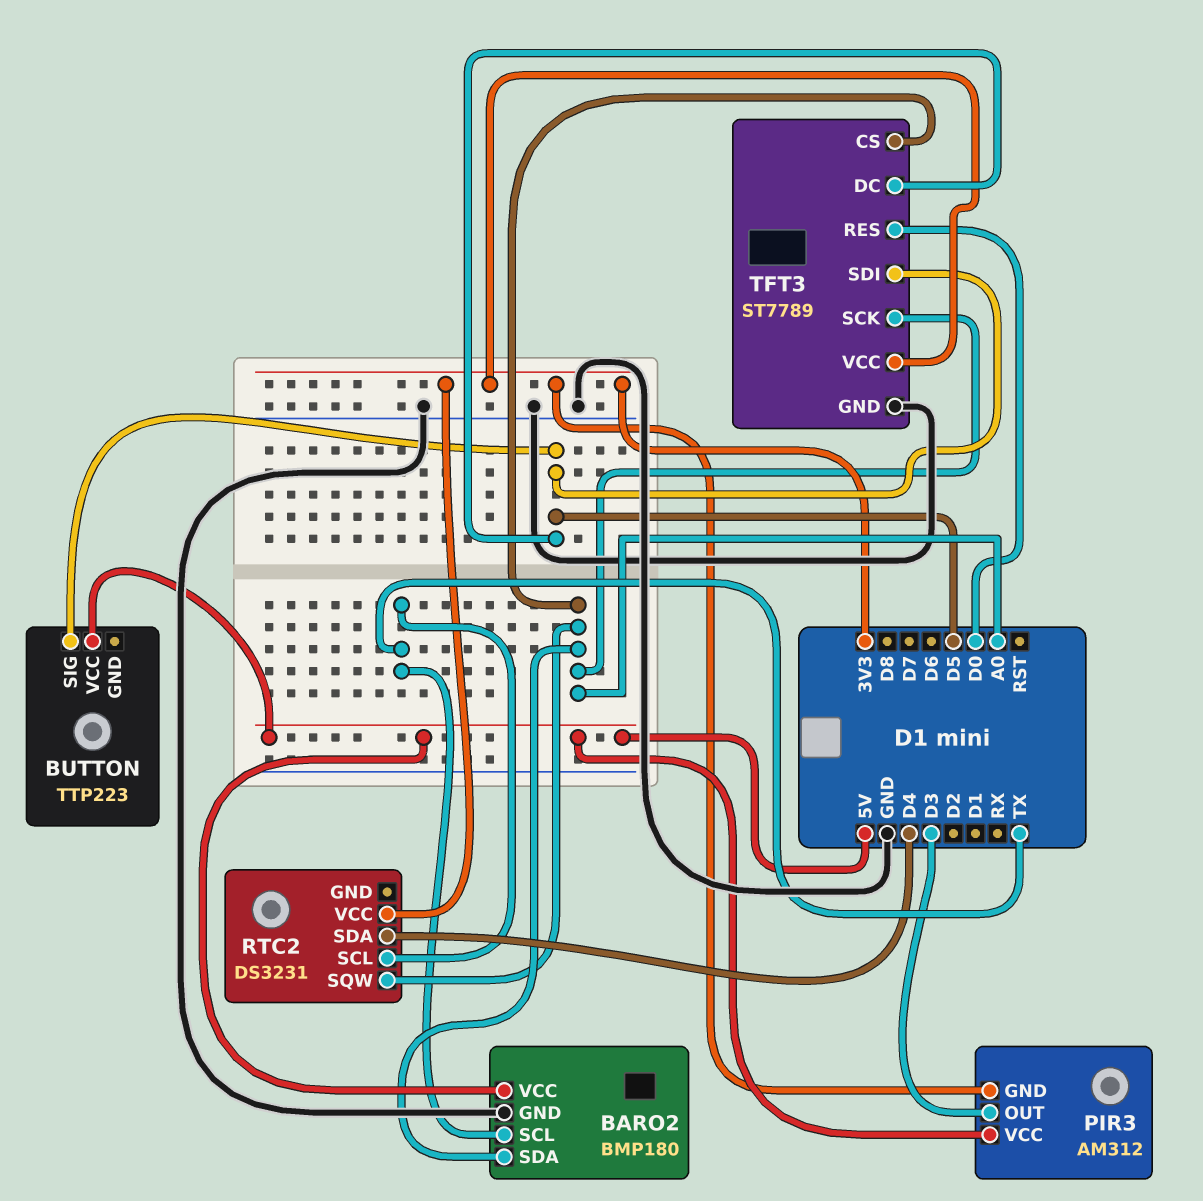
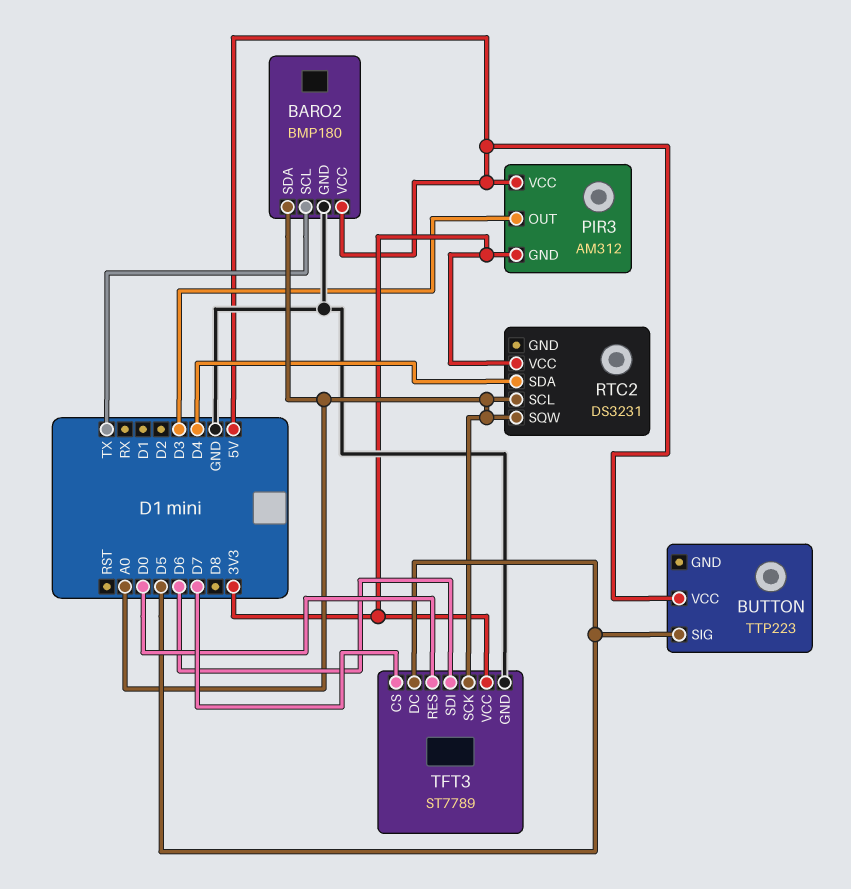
RTC2 pin SCL: TX -> A0
TFT3 pin CS: A0 -> D7
TFT3 pin SDI: D5 -> D6

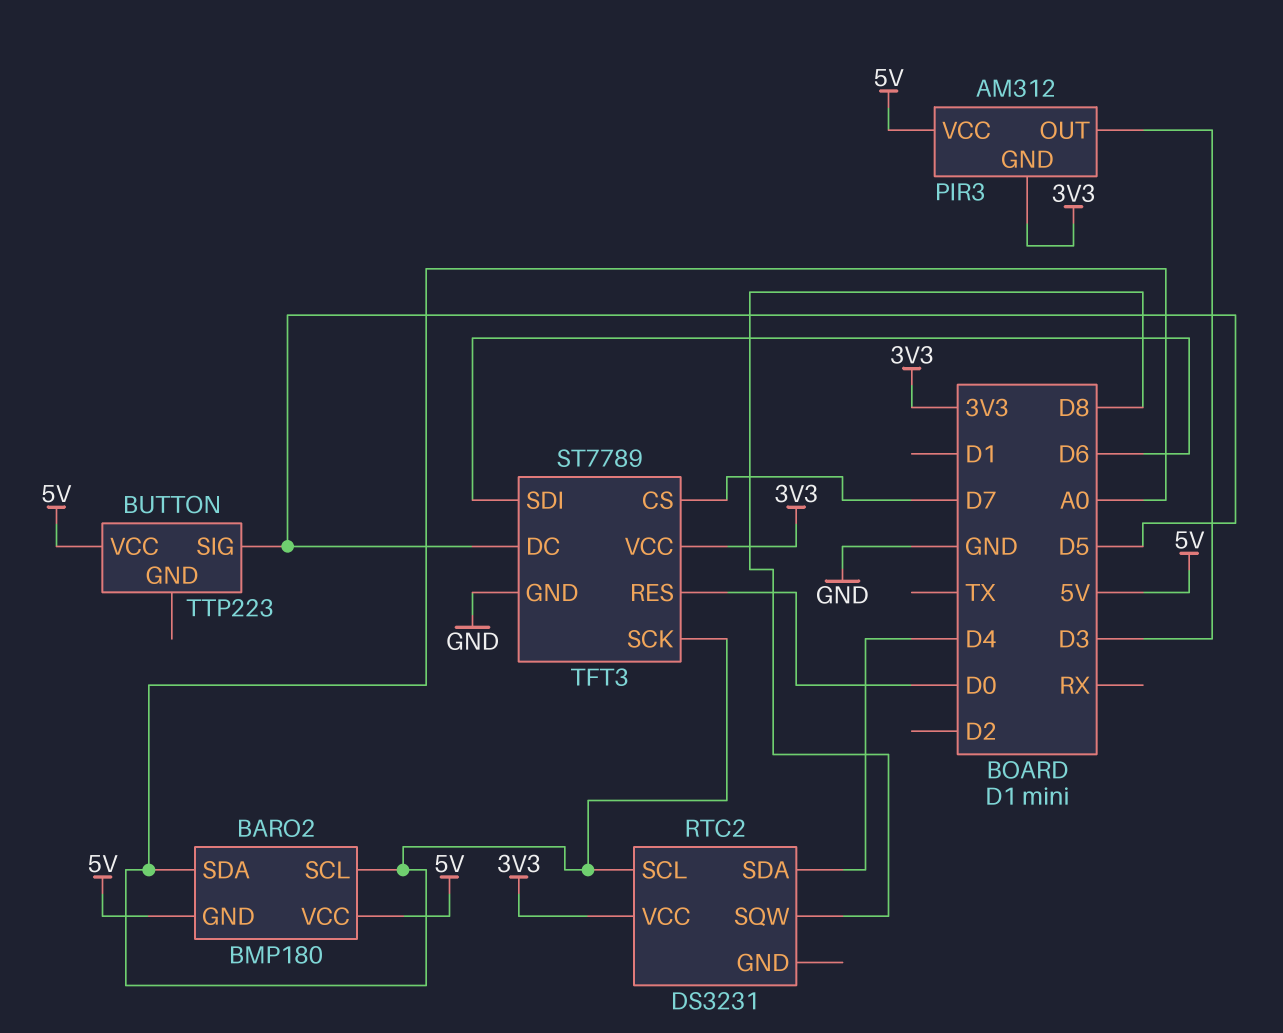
BARO2 pin GND: GND -> 5V
BARO2 pin SCL: TX -> A0
RTC2 pin SQW: A0 -> D8

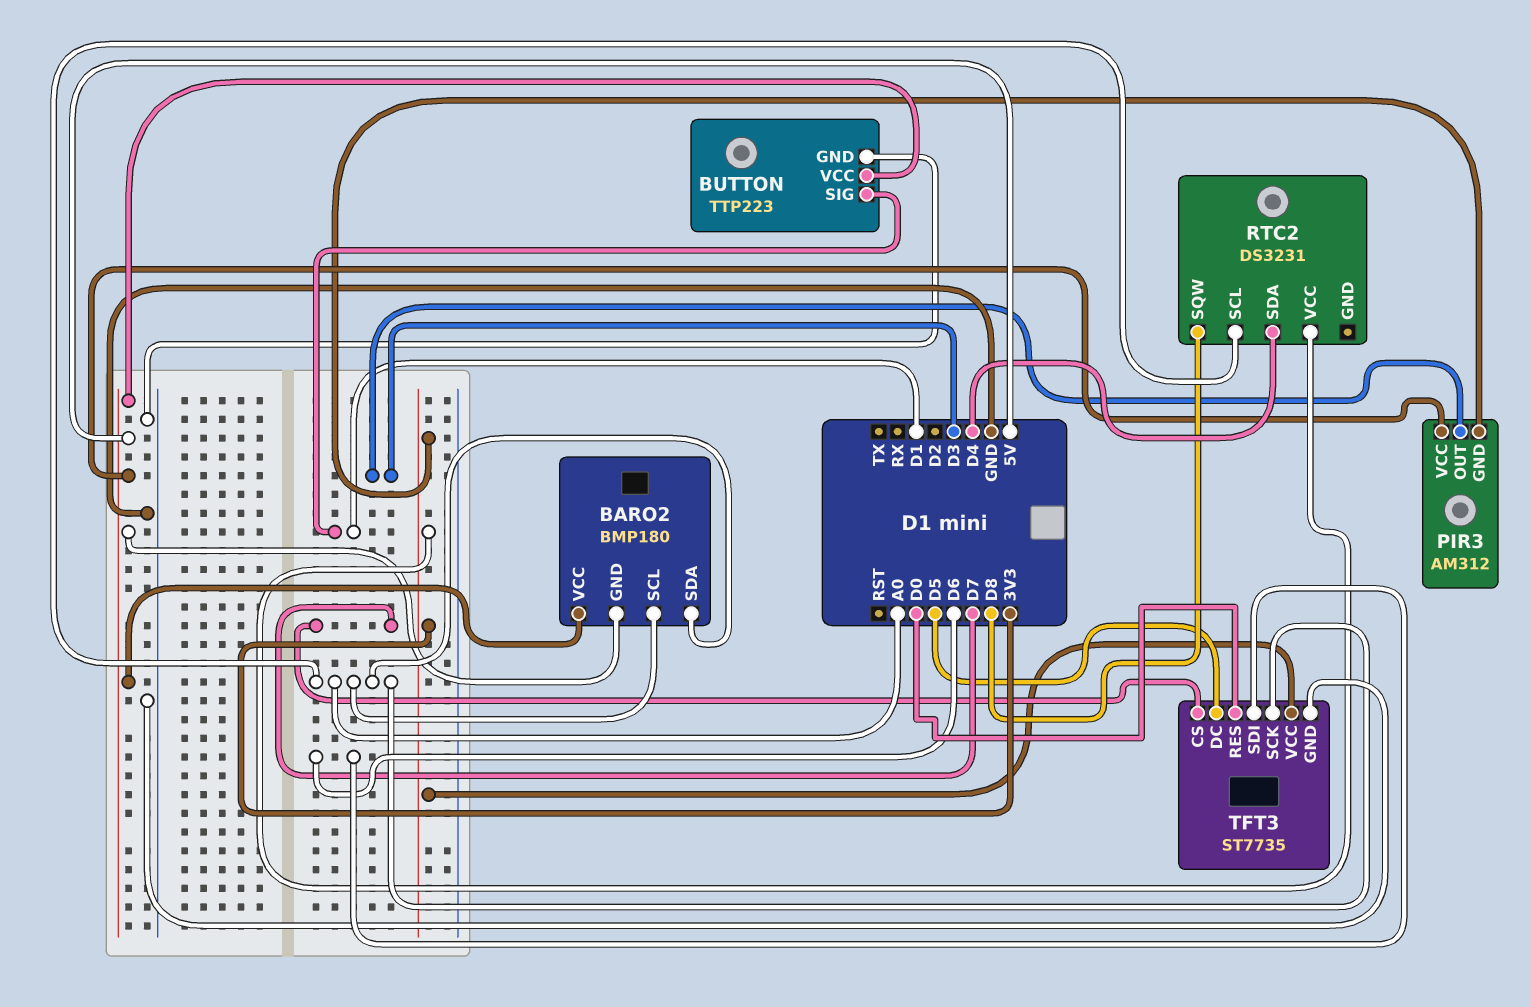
BUTTON pin GND: none -> GND
BUTTON pin SIG: D5 -> D1
TFT3: ST7789 -> ST7735

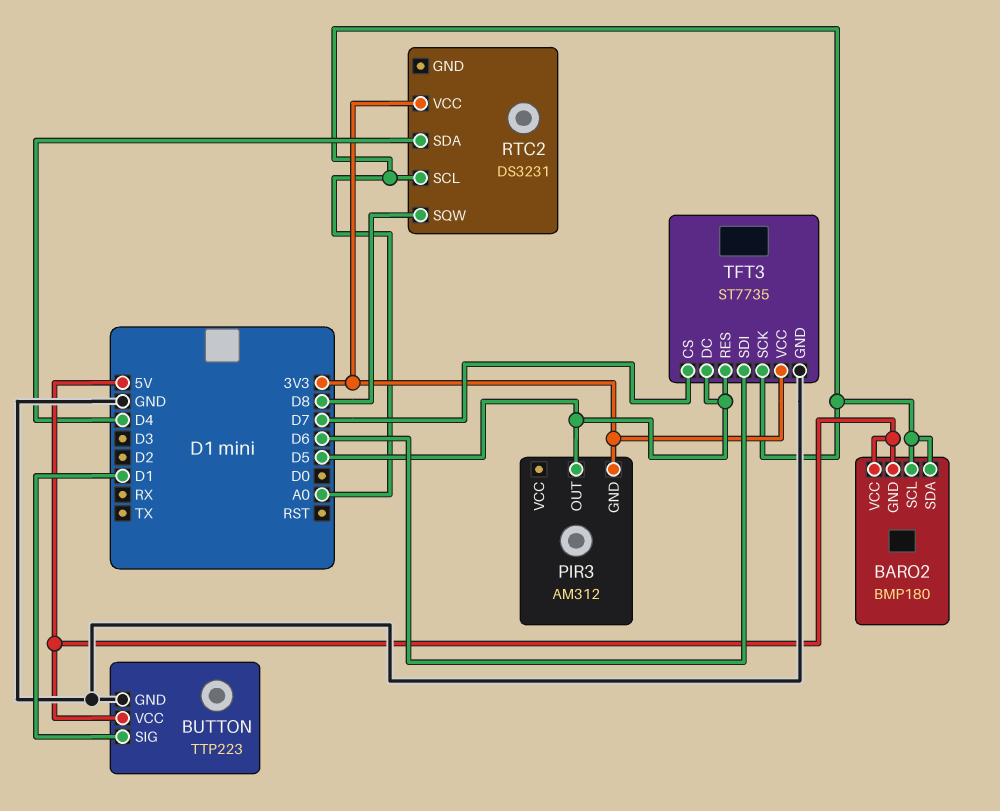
PIR3 pin OUT: D3 -> D5
PIR3 pin VCC: 5V -> none
TFT3 pin RES: D0 -> D5

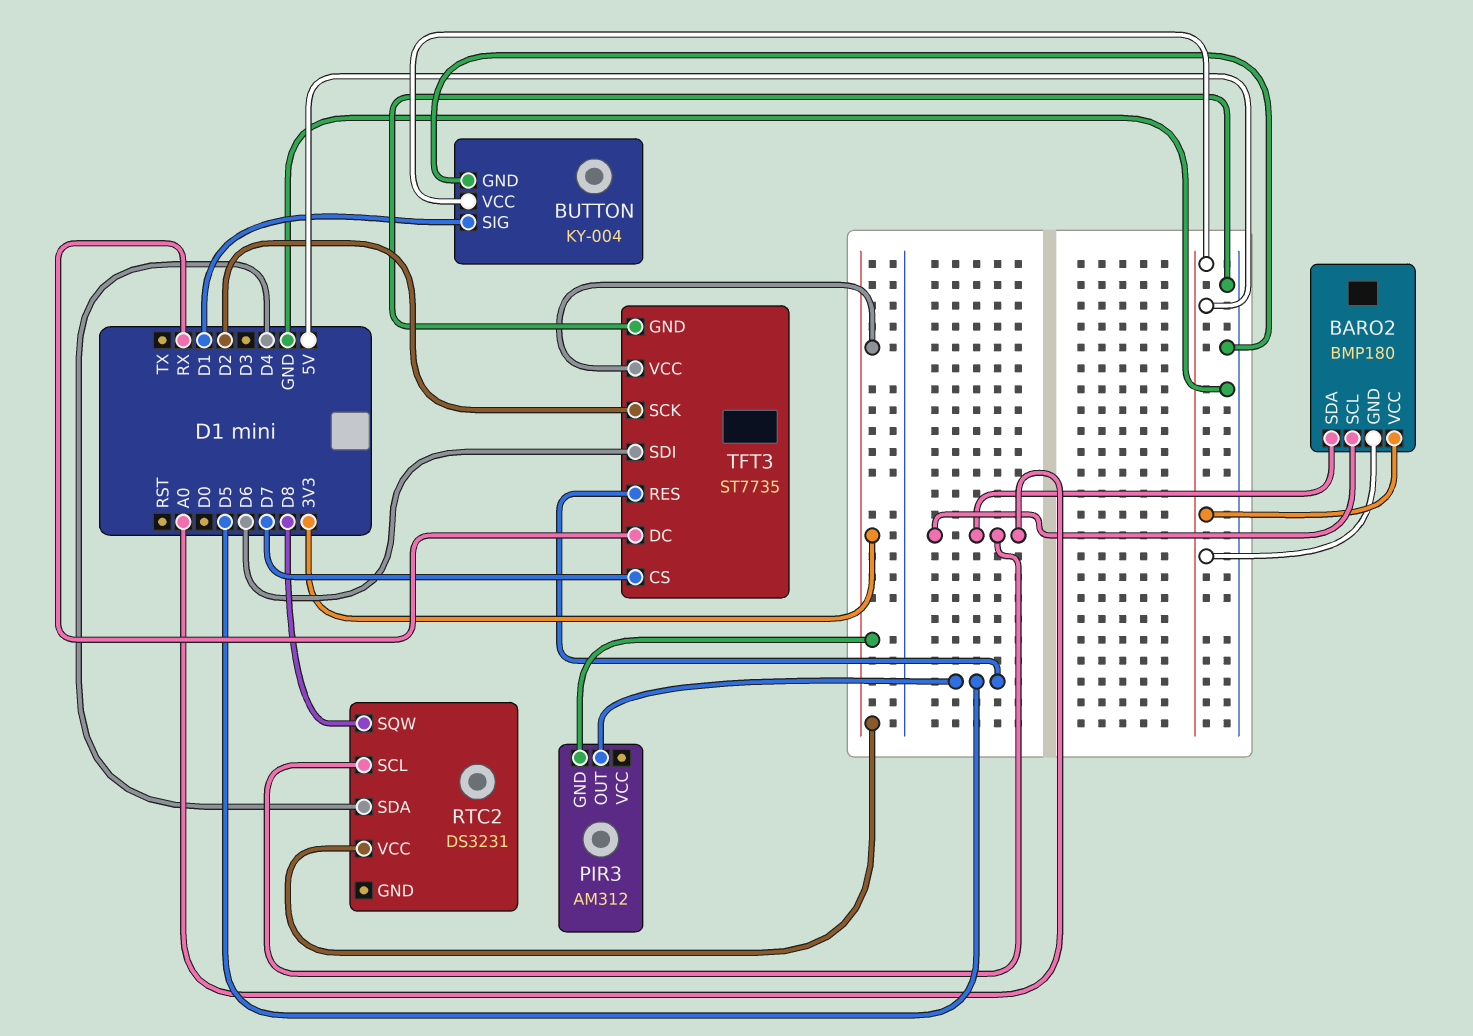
BUTTON: TTP223 -> KY-004
TFT3 pin DC: D5 -> RX
TFT3 pin SCK: A0 -> D2

